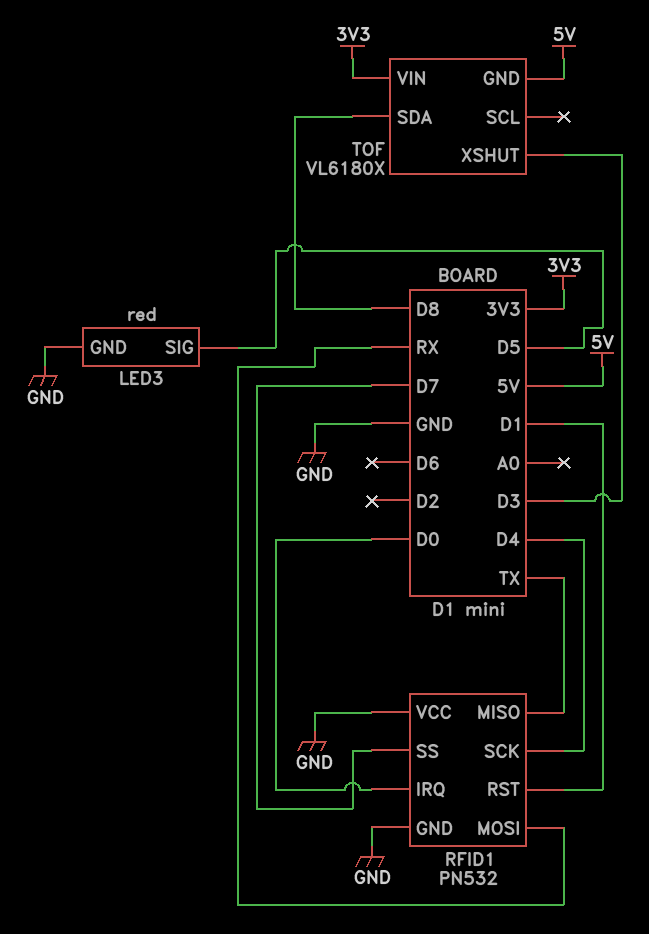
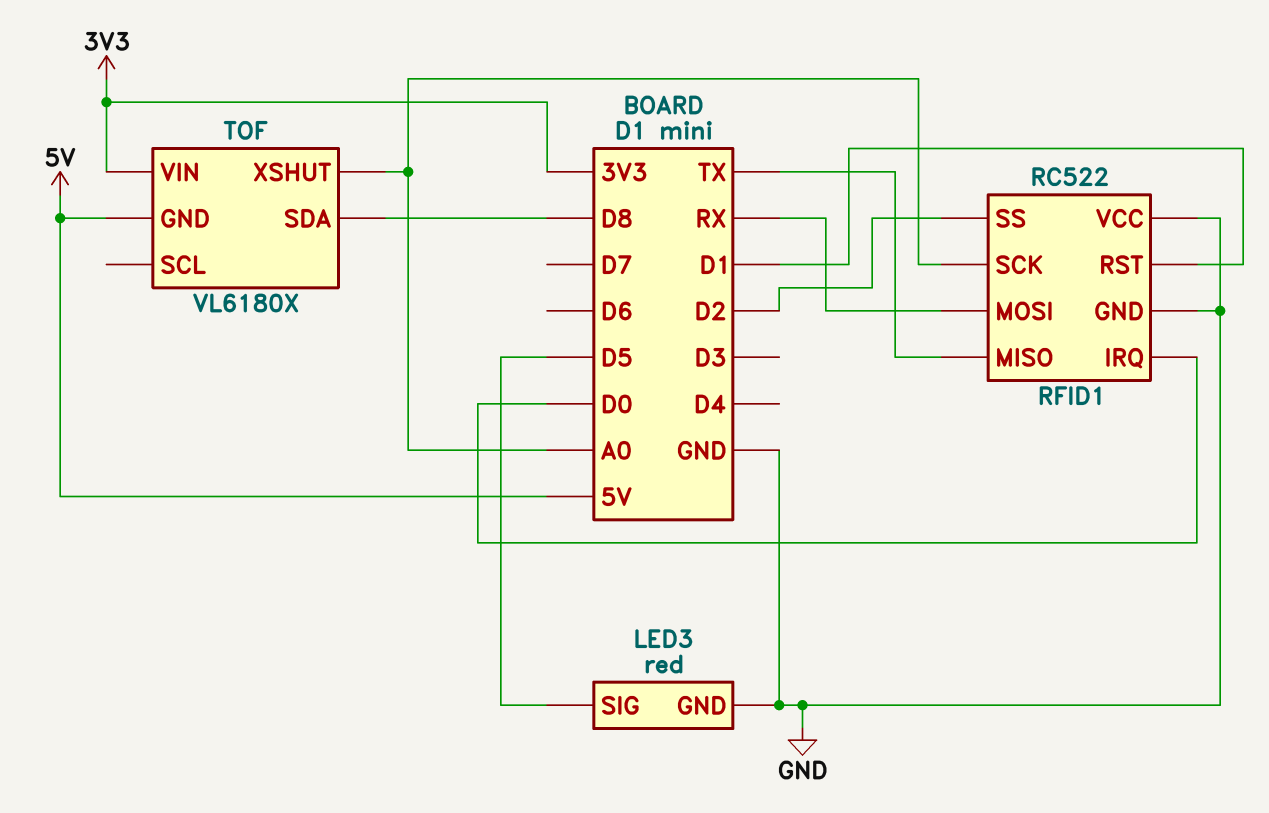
RFID1: PN532 -> RC522
RFID1 pin SCK: D4 -> A0
RFID1 pin SS: D7 -> D2
TOF pin XSHUT: D3 -> A0

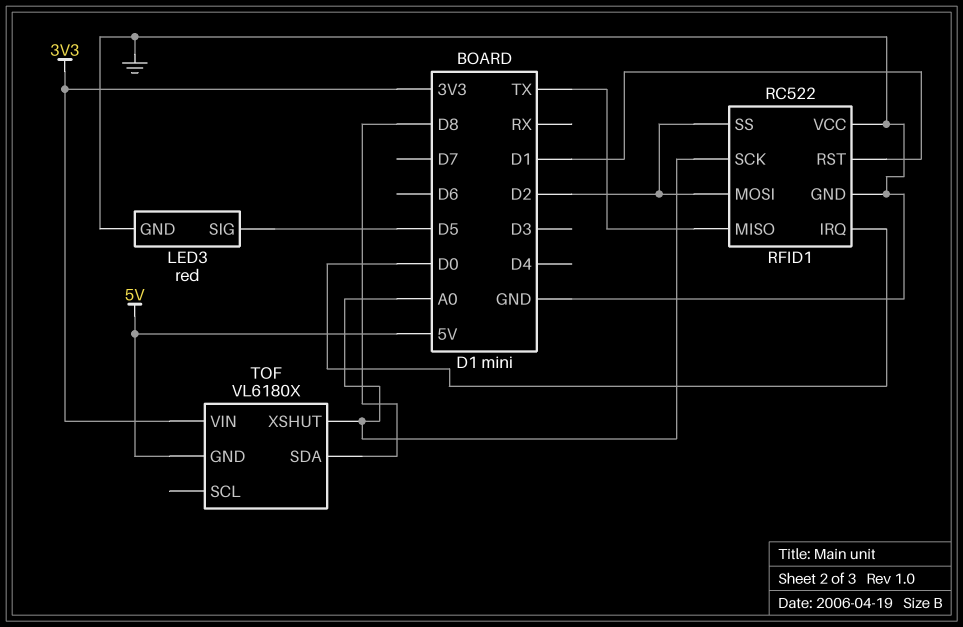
RFID1 pin MOSI: RX -> D2

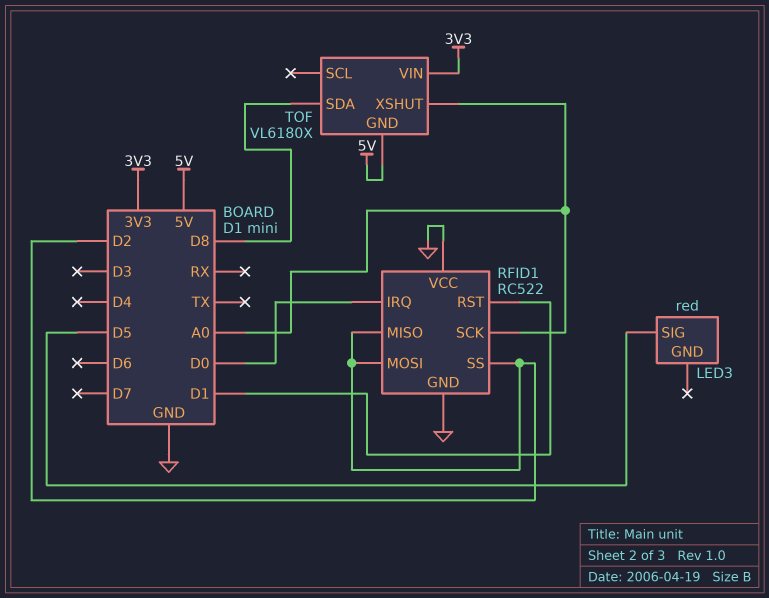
LED3 pin GND: GND -> none
RFID1 pin MISO: TX -> D2

